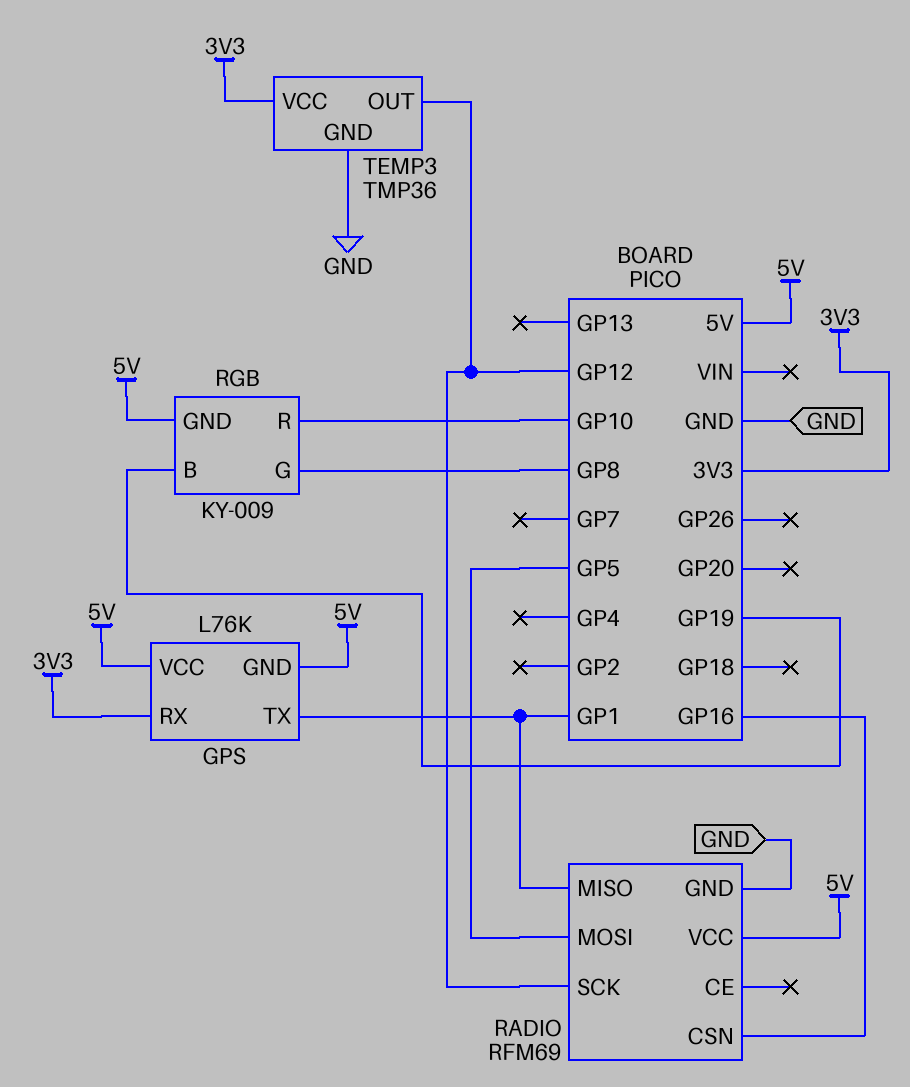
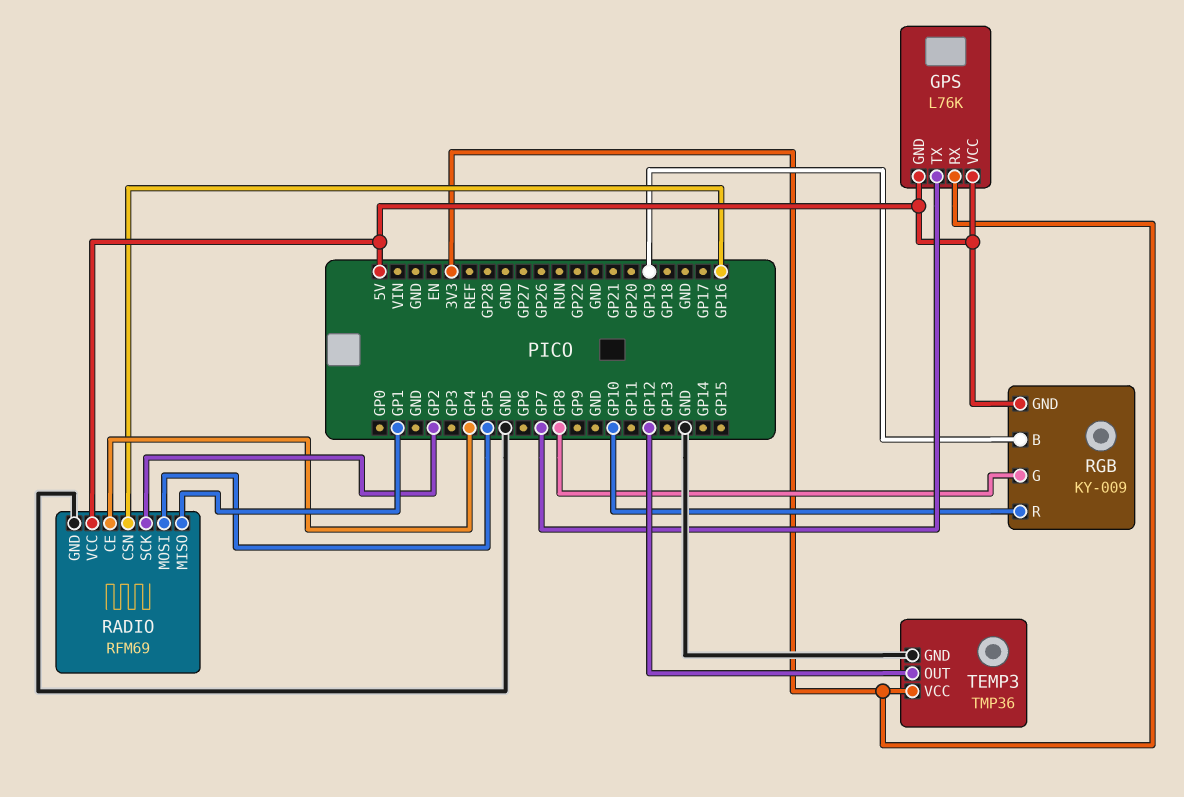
GPS pin TX: GP1 -> GP7
RADIO pin CE: none -> GP4
RADIO pin SCK: GP12 -> GP2

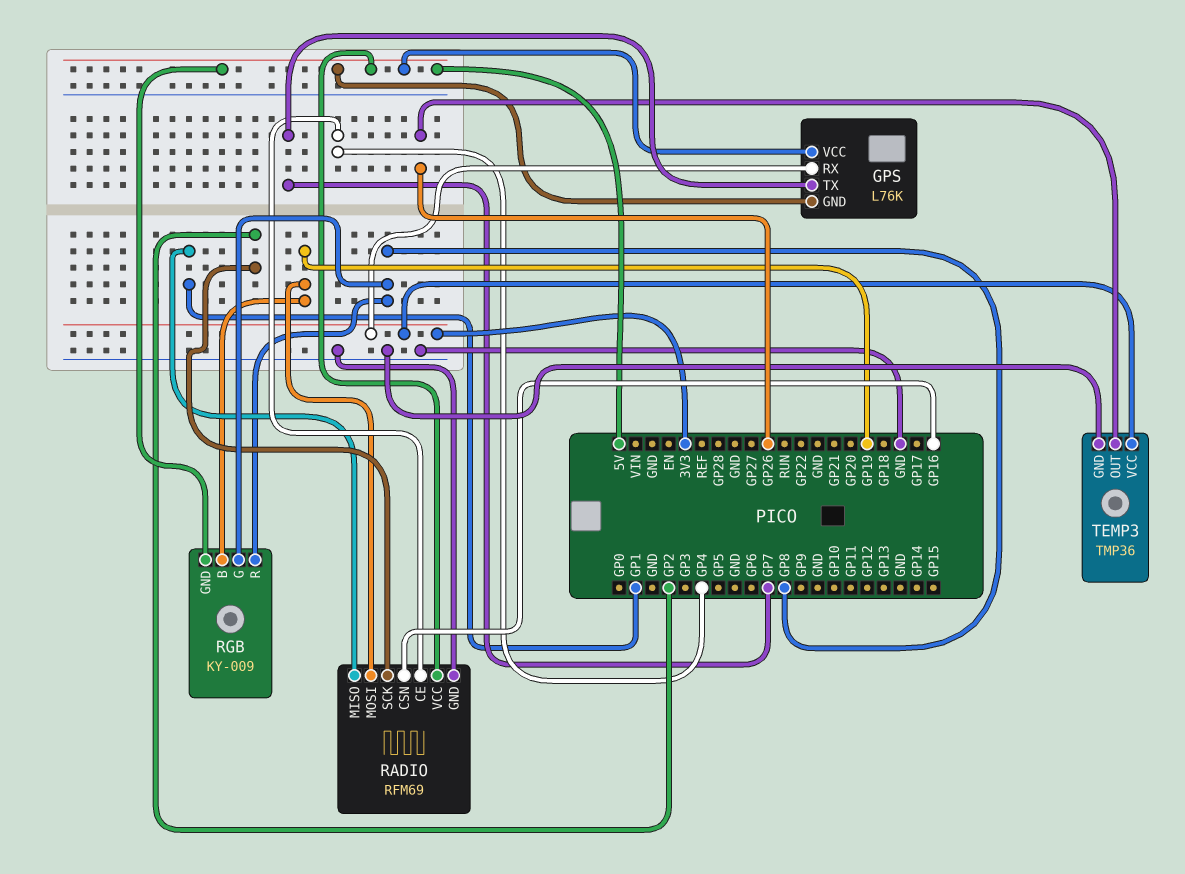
RADIO pin MOSI: GP5 -> GP19
RGB pin R: GP10 -> GP8
TEMP3 pin OUT: GP12 -> GP26

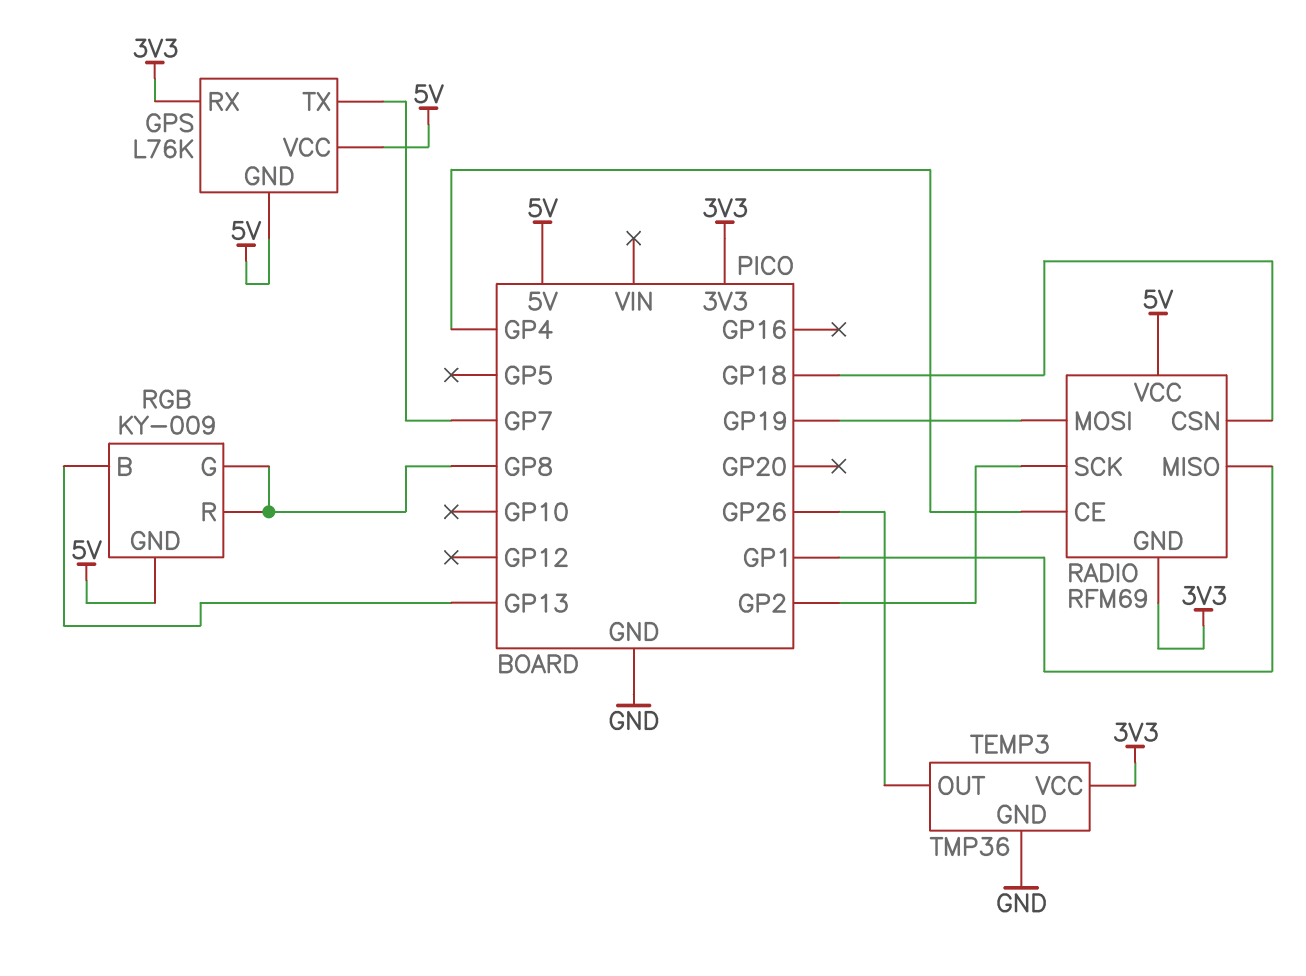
RADIO pin CSN: GP16 -> GP18
RADIO pin GND: GND -> 3V3
RGB pin B: GP19 -> GP13

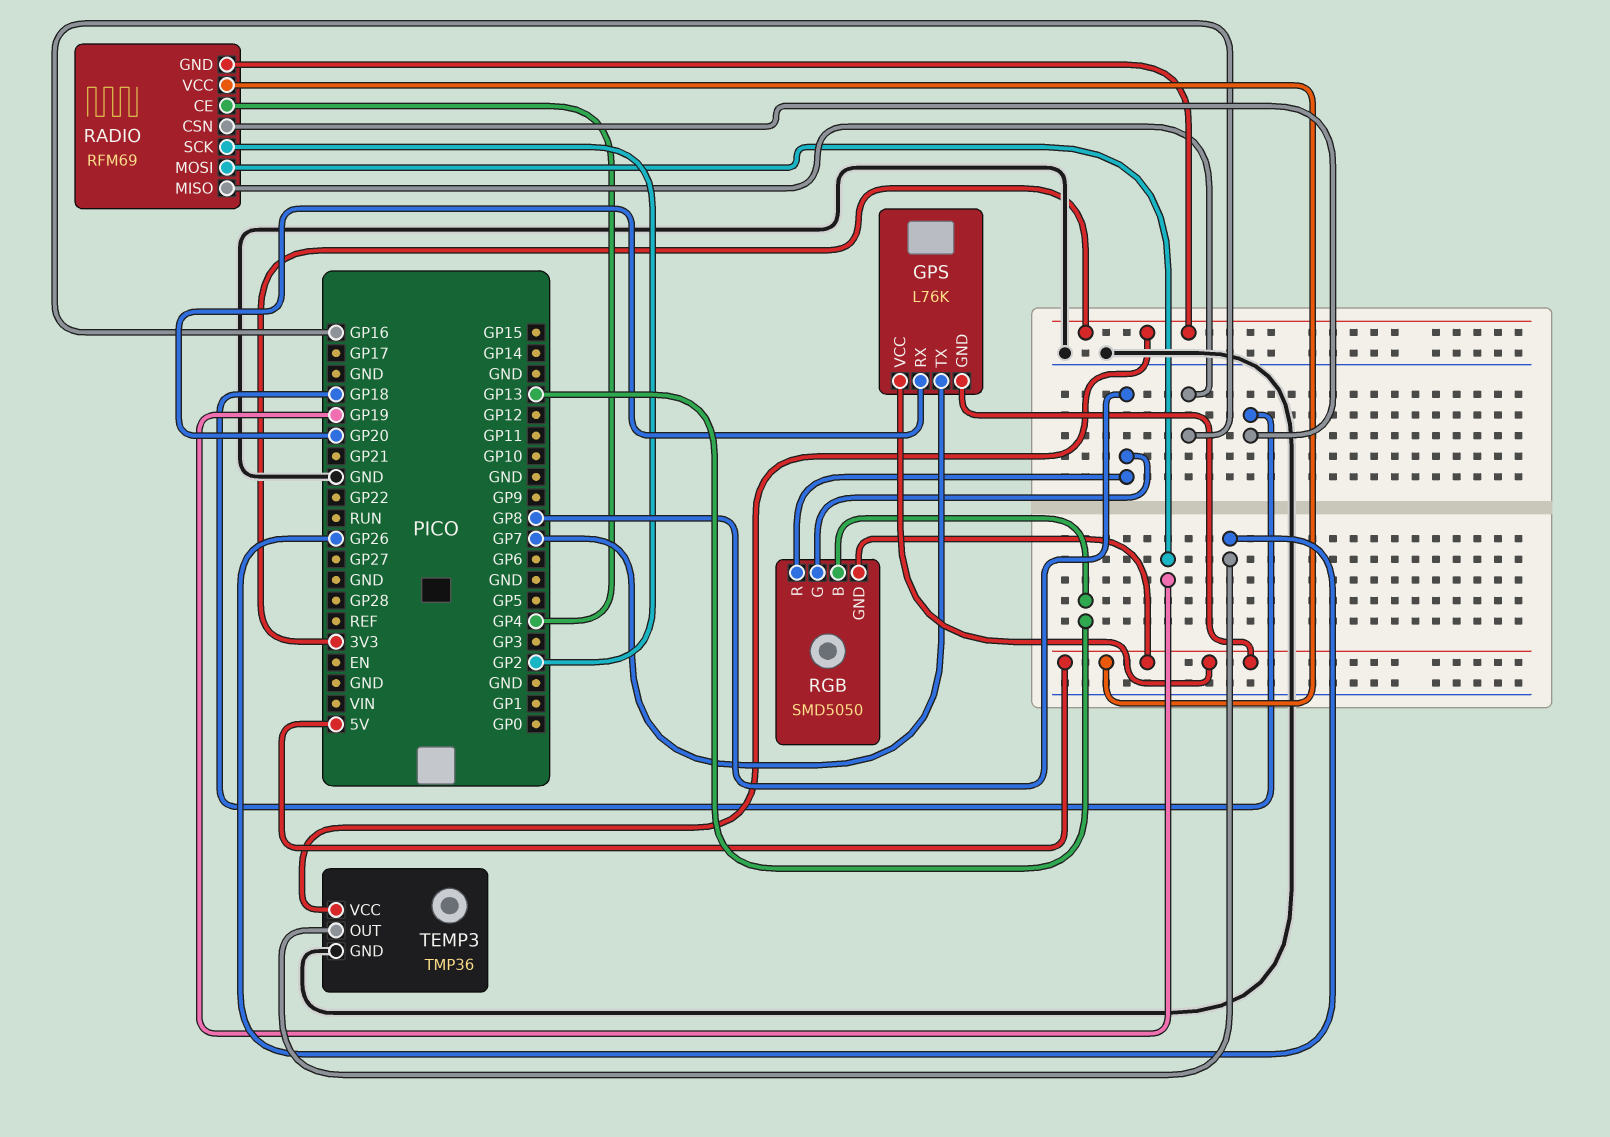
GPS pin RX: 3V3 -> GP20
RADIO pin MISO: GP1 -> GP16
RGB: KY-009 -> SMD5050

